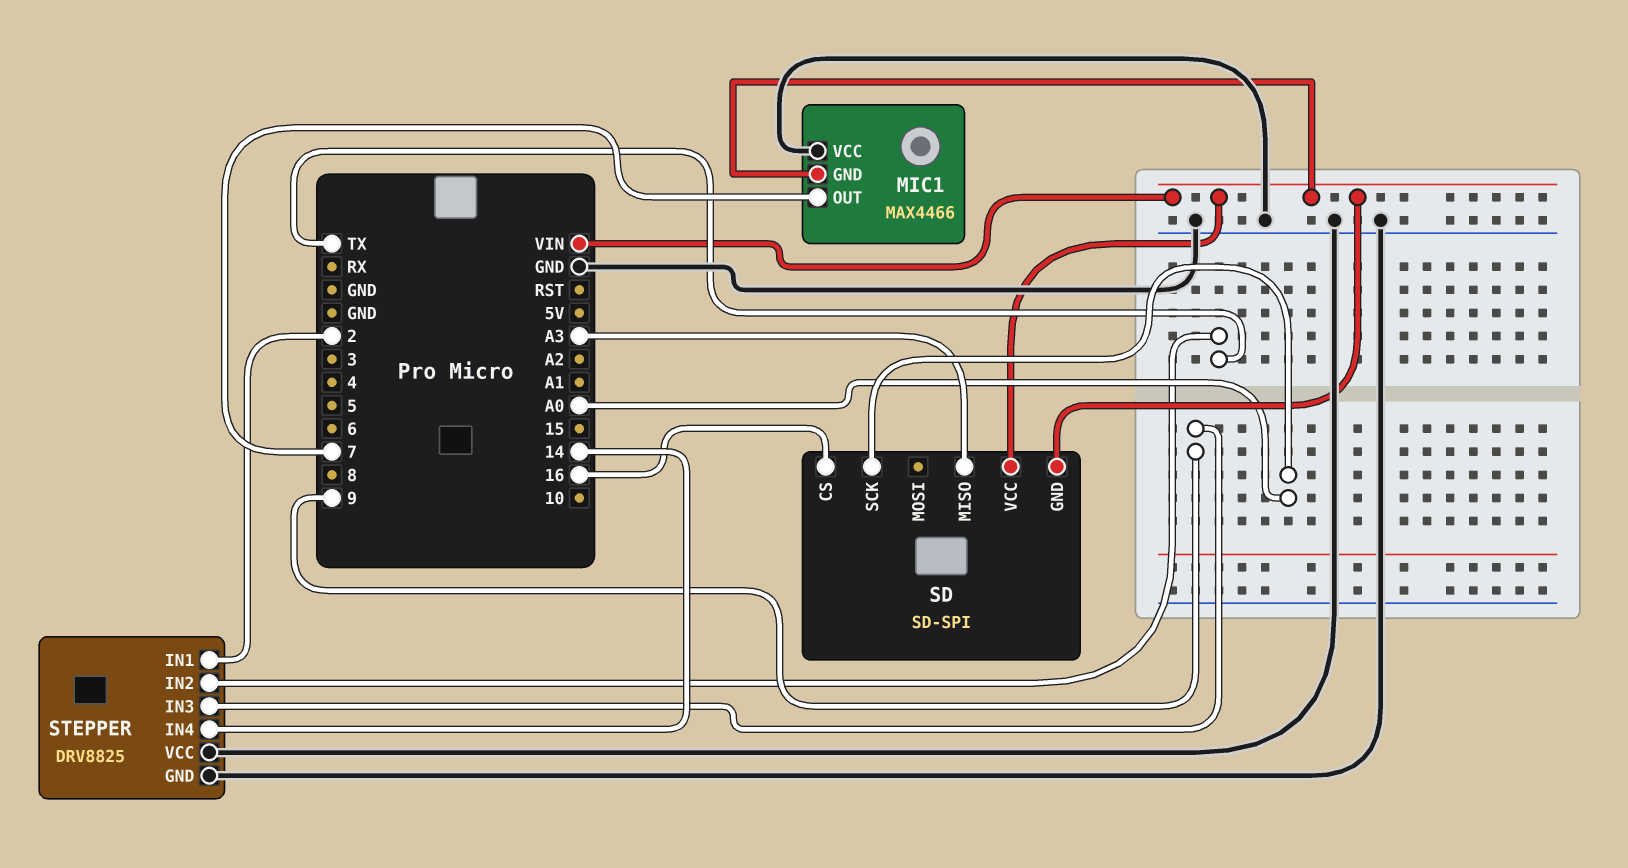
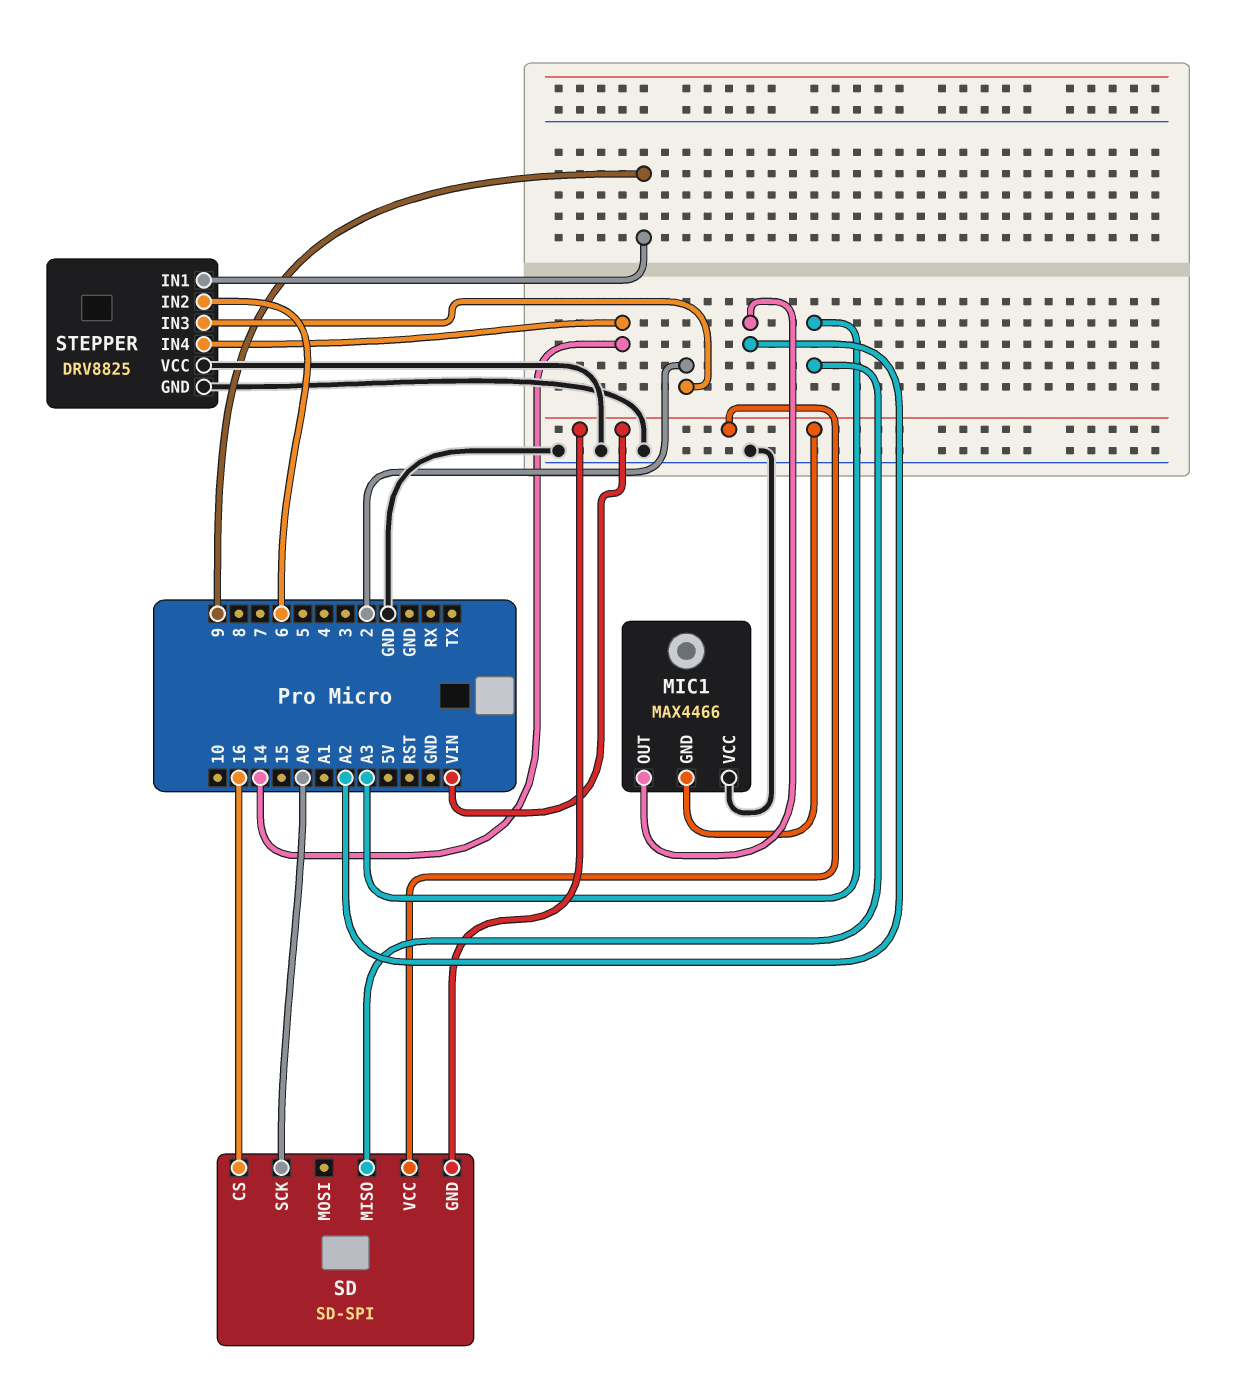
MIC1 pin OUT: 7 -> A2
STEPPER pin IN1: 2 -> 9
STEPPER pin IN2: TX -> 6
STEPPER pin IN3: 9 -> 2

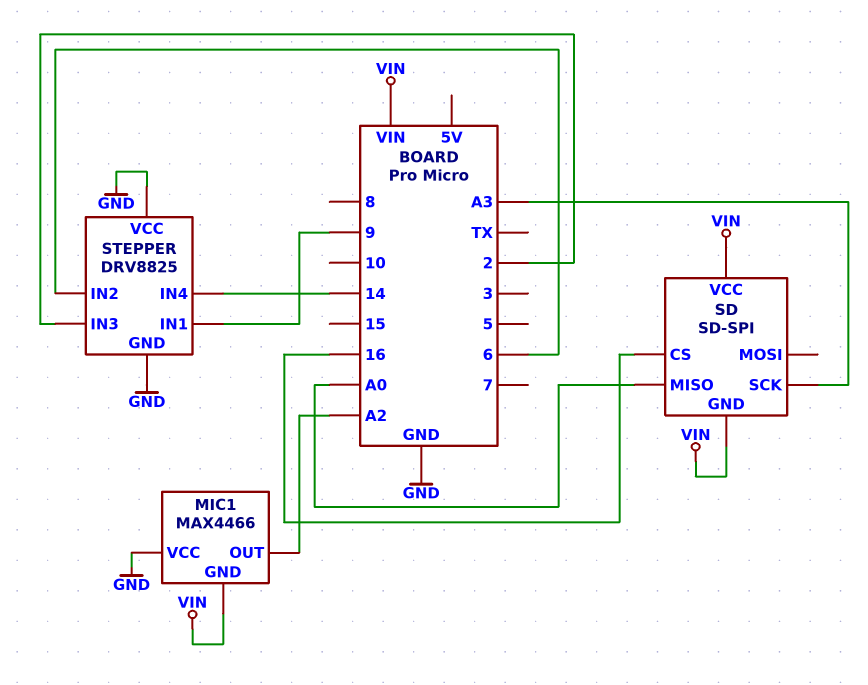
SD pin MISO: A3 -> A0
SD pin SCK: A0 -> A3

